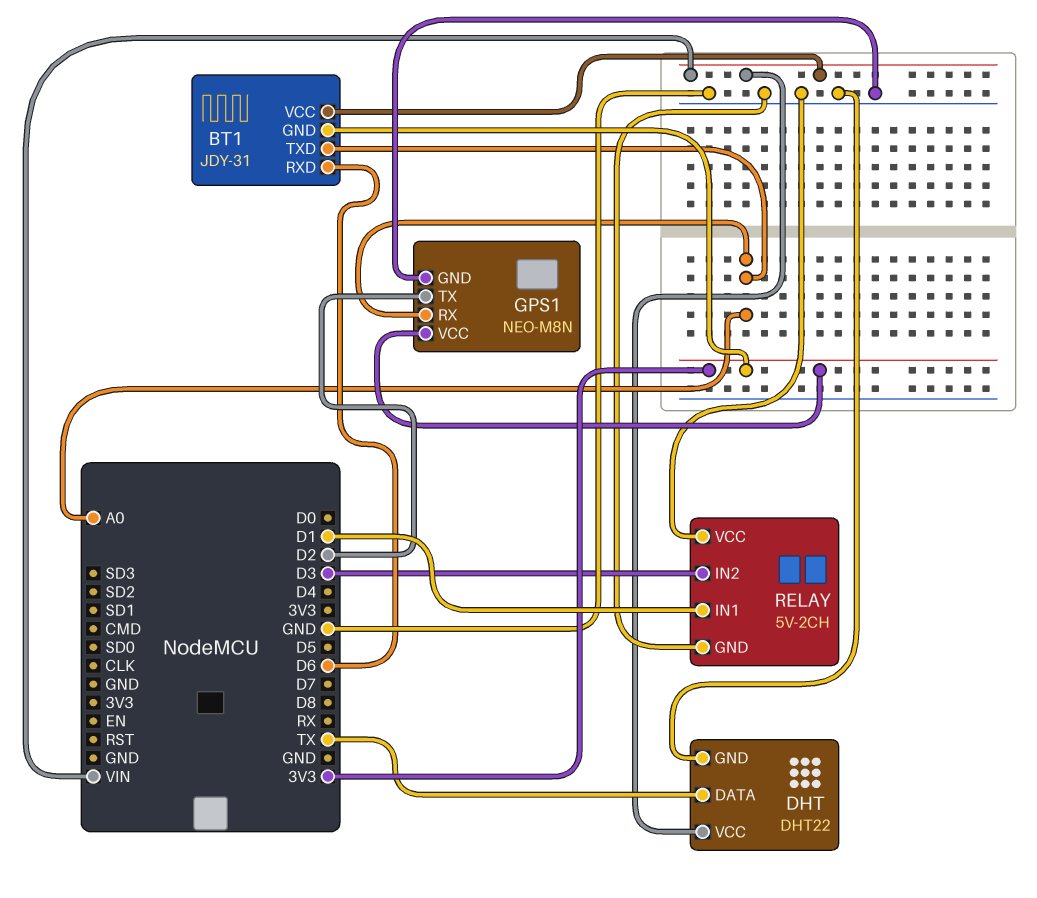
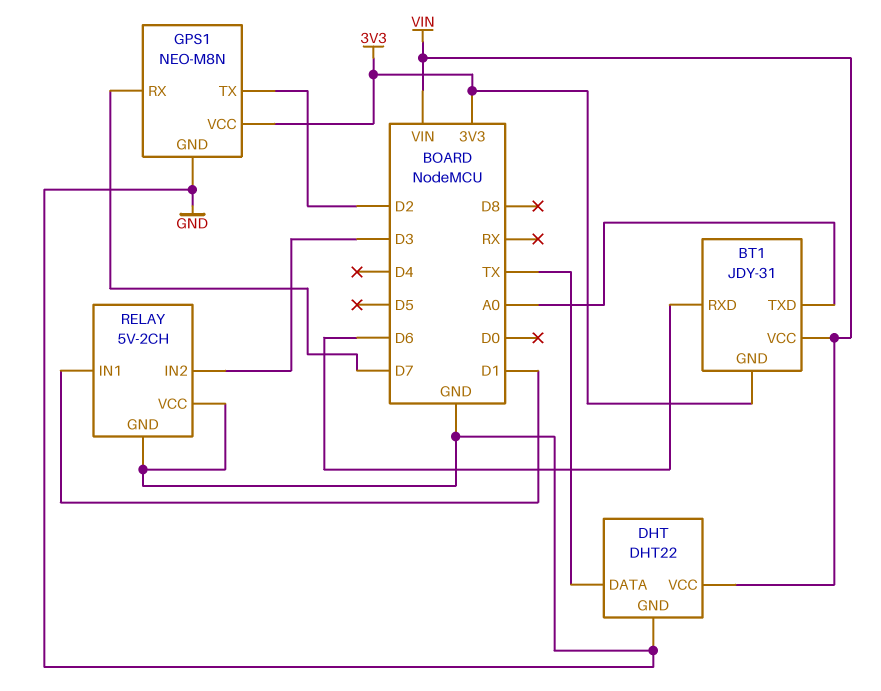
GPS1 pin RX: A0 -> D7

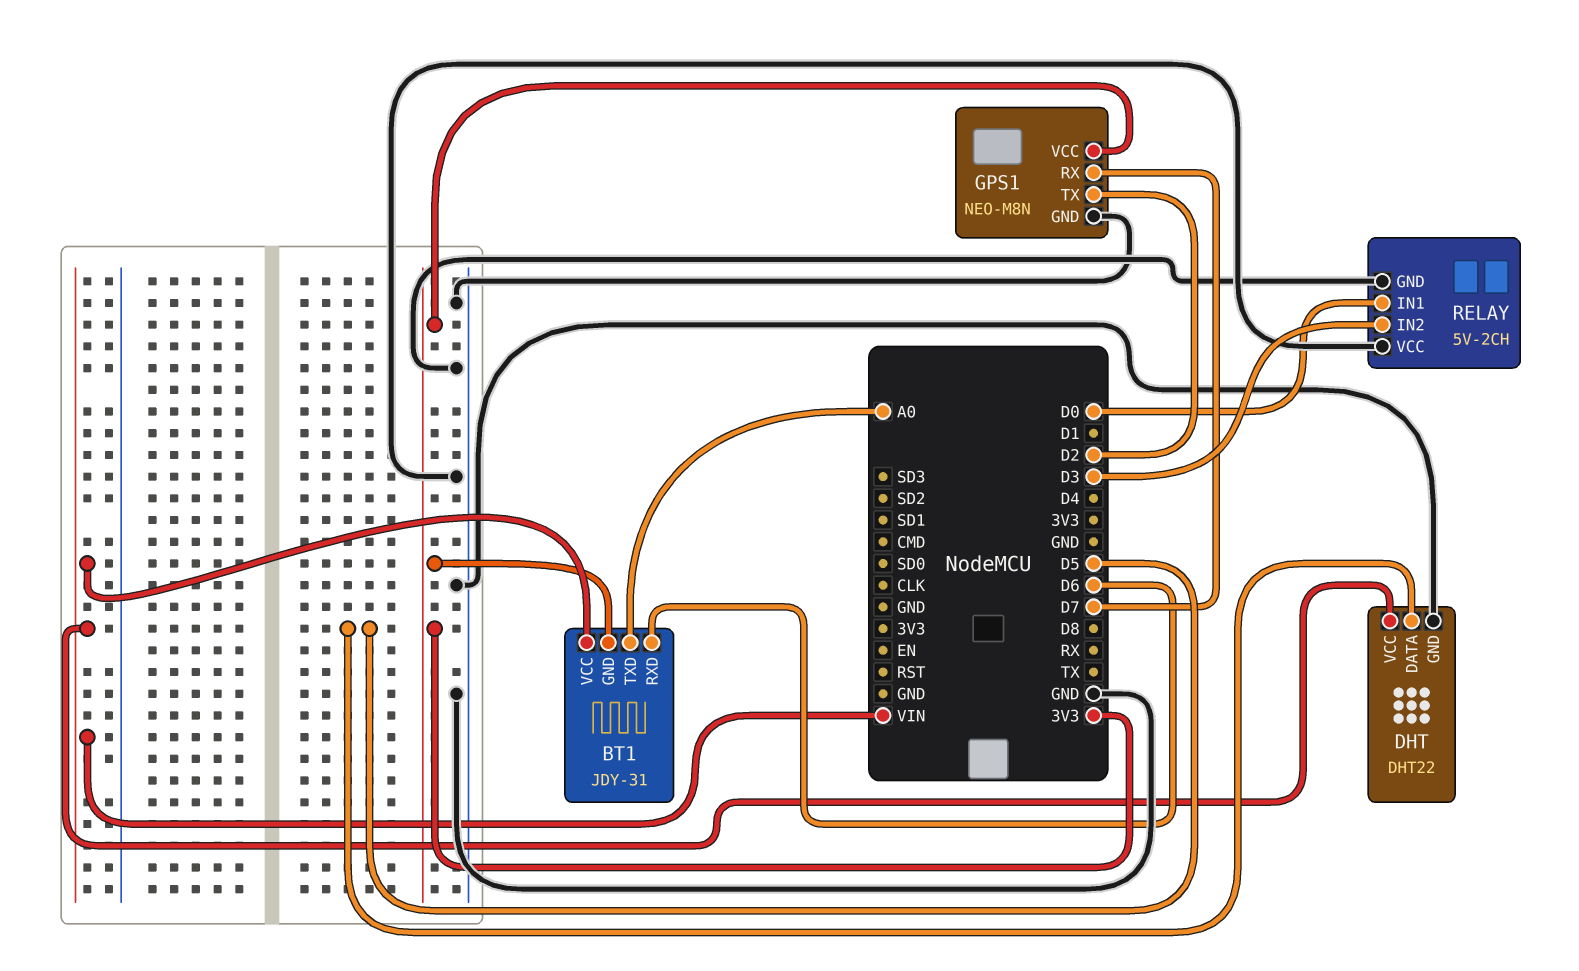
DHT pin DATA: TX -> D5
RELAY pin IN1: D1 -> D0

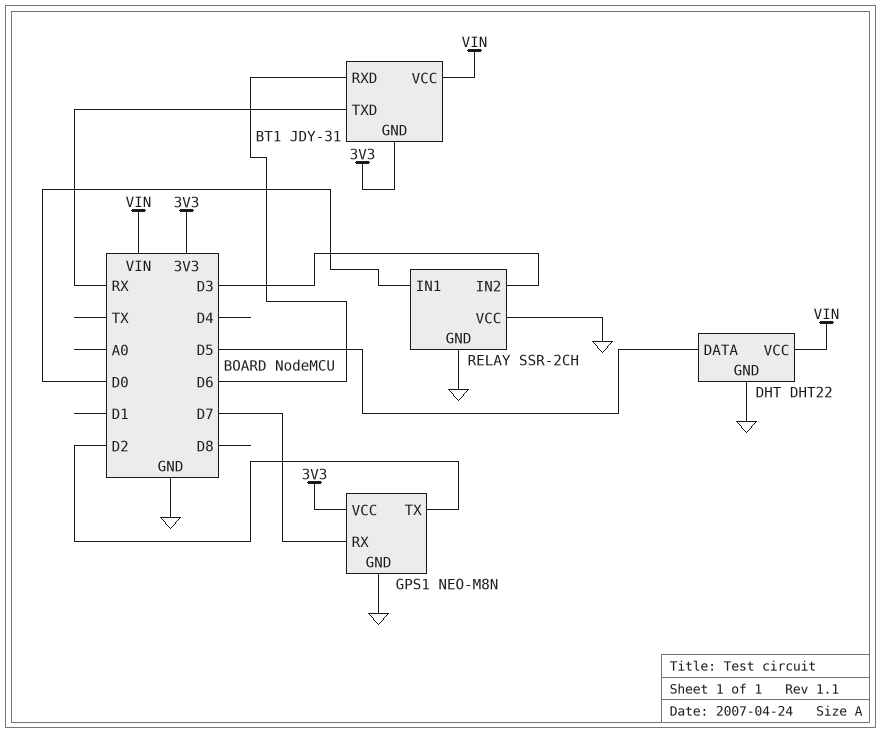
BT1 pin TXD: A0 -> RX
RELAY: 5V-2CH -> SSR-2CH

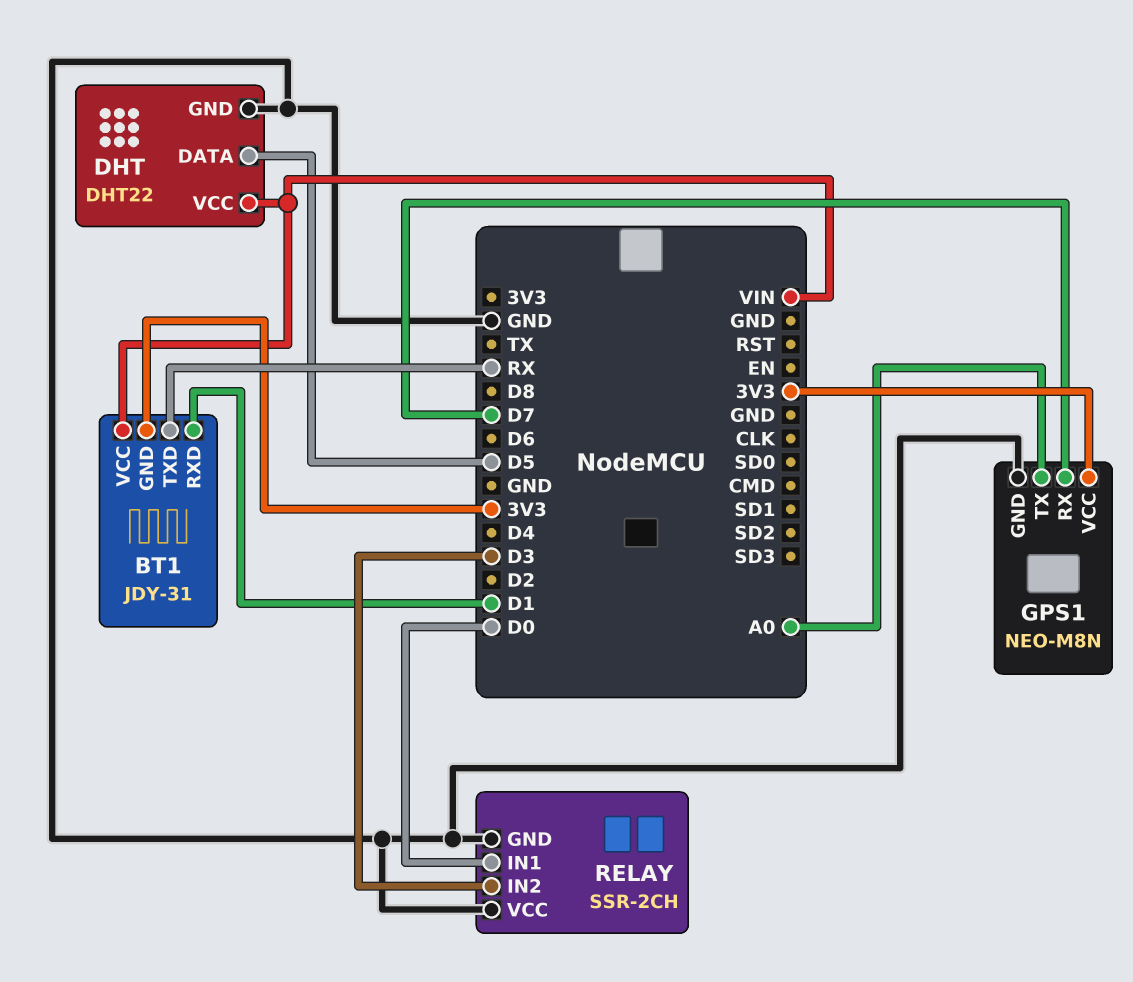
BT1 pin RXD: D6 -> D1
GPS1 pin TX: D2 -> A0

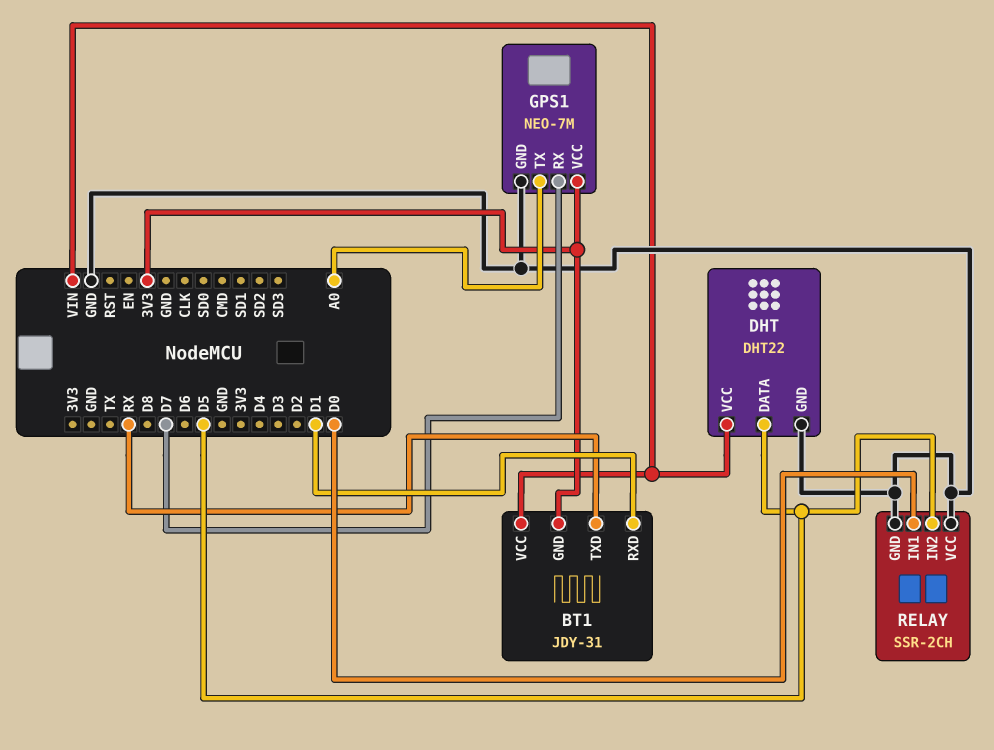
GPS1: NEO-M8N -> NEO-7M
RELAY pin IN2: D3 -> D5

